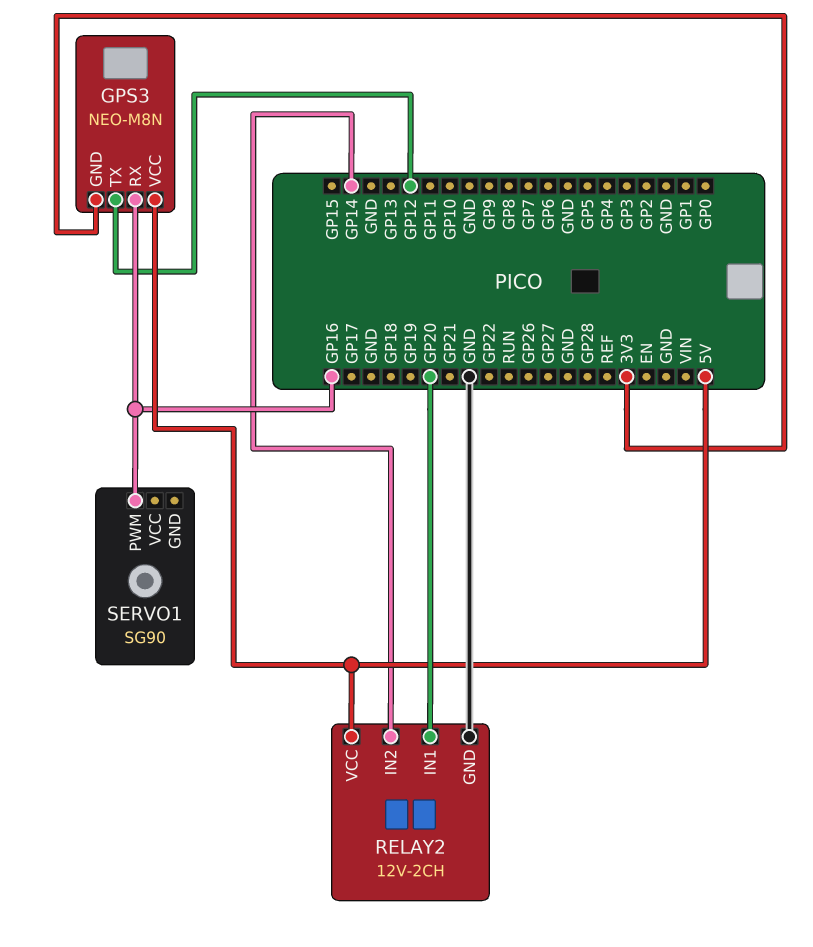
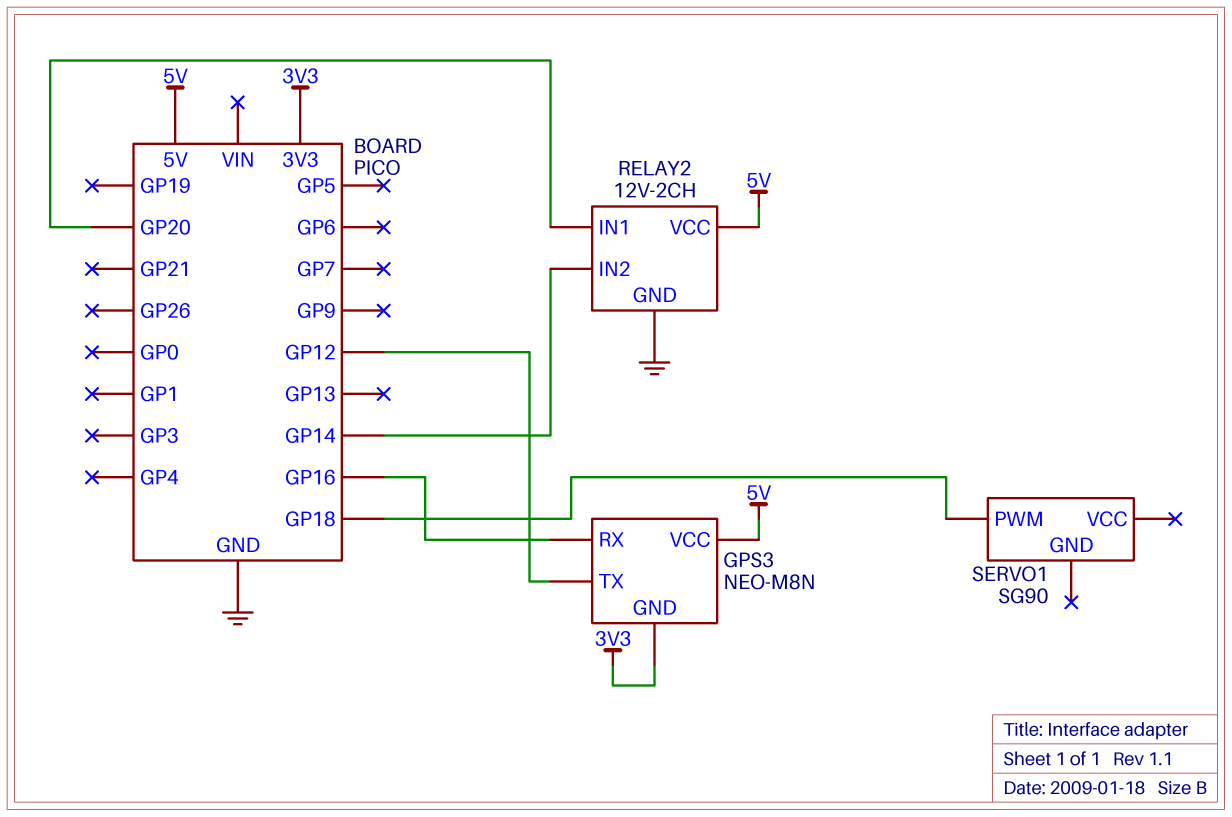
SERVO1 pin PWM: GP16 -> GP18

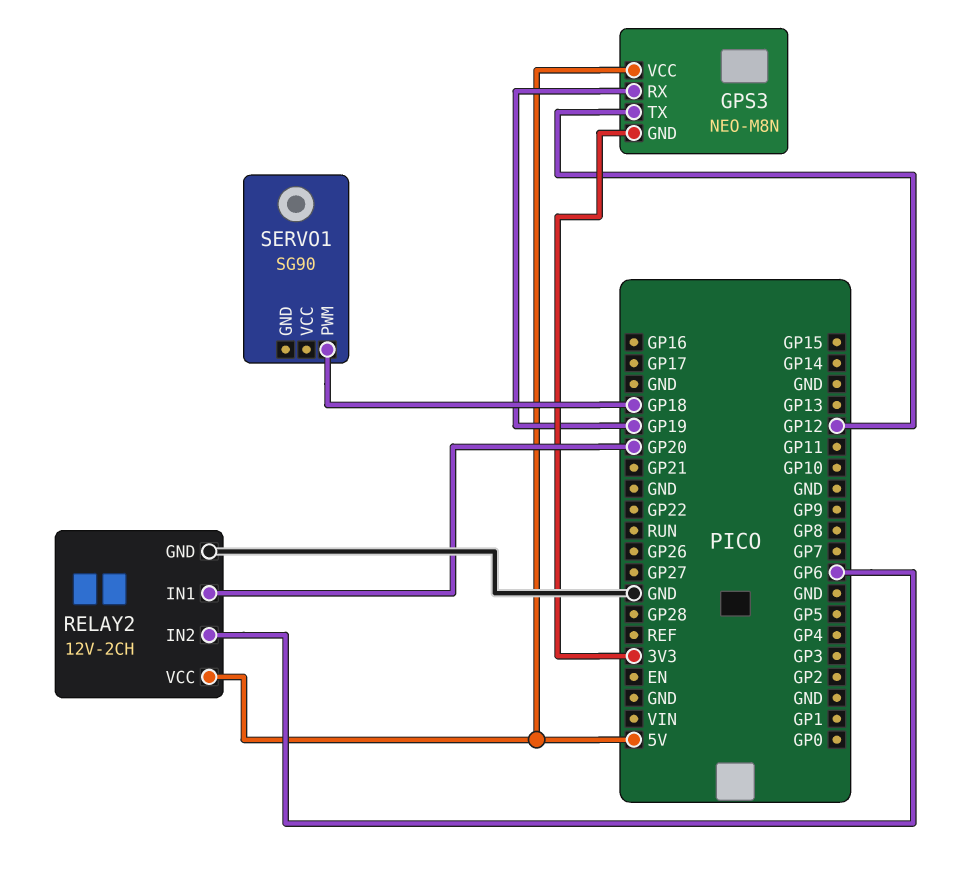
GPS3 pin RX: GP16 -> GP19
RELAY2 pin IN2: GP14 -> GP6

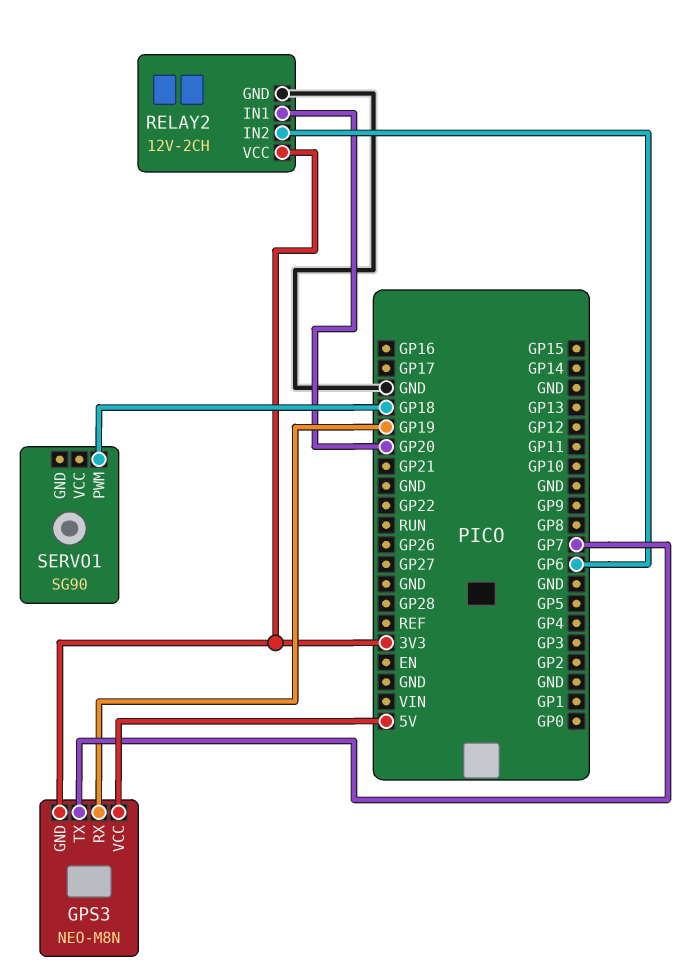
GPS3 pin TX: GP12 -> GP7
RELAY2 pin VCC: 5V -> 3V3

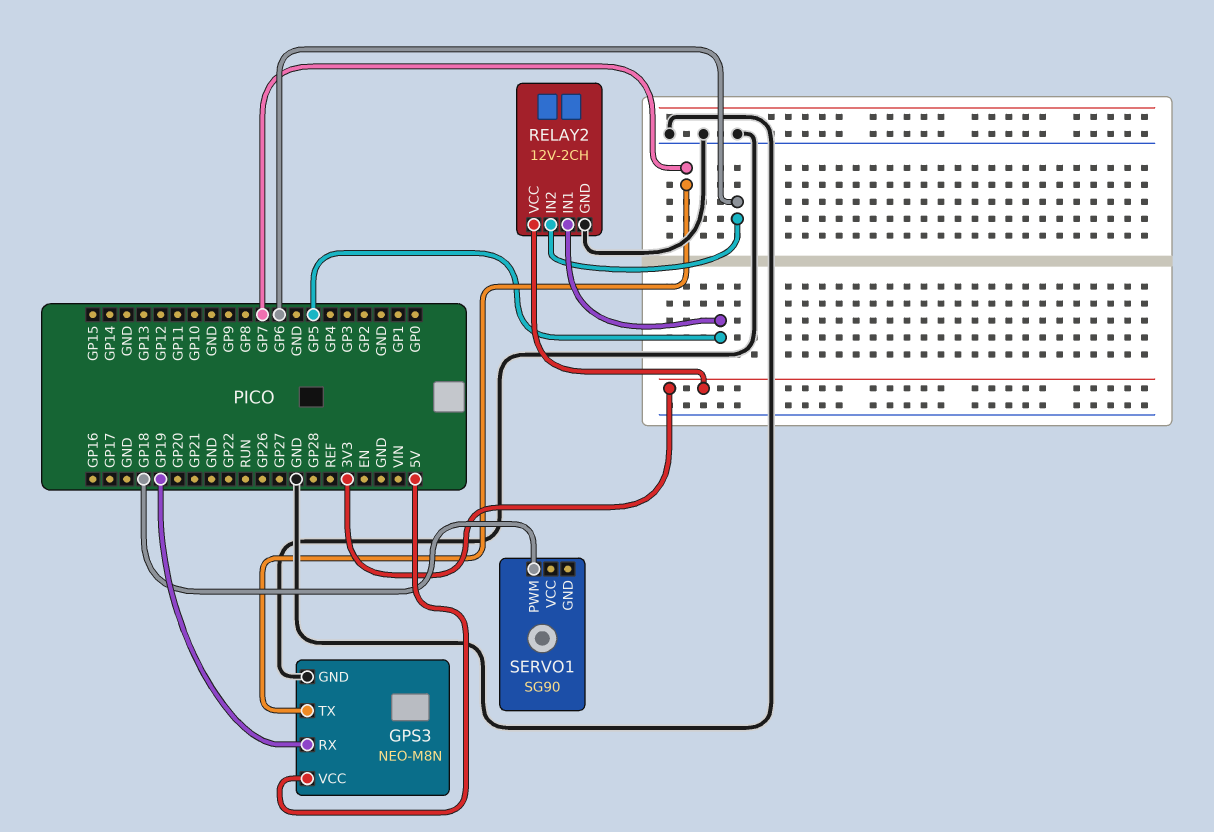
GPS3 pin GND: 3V3 -> GND
RELAY2 pin IN1: GP20 -> GP5

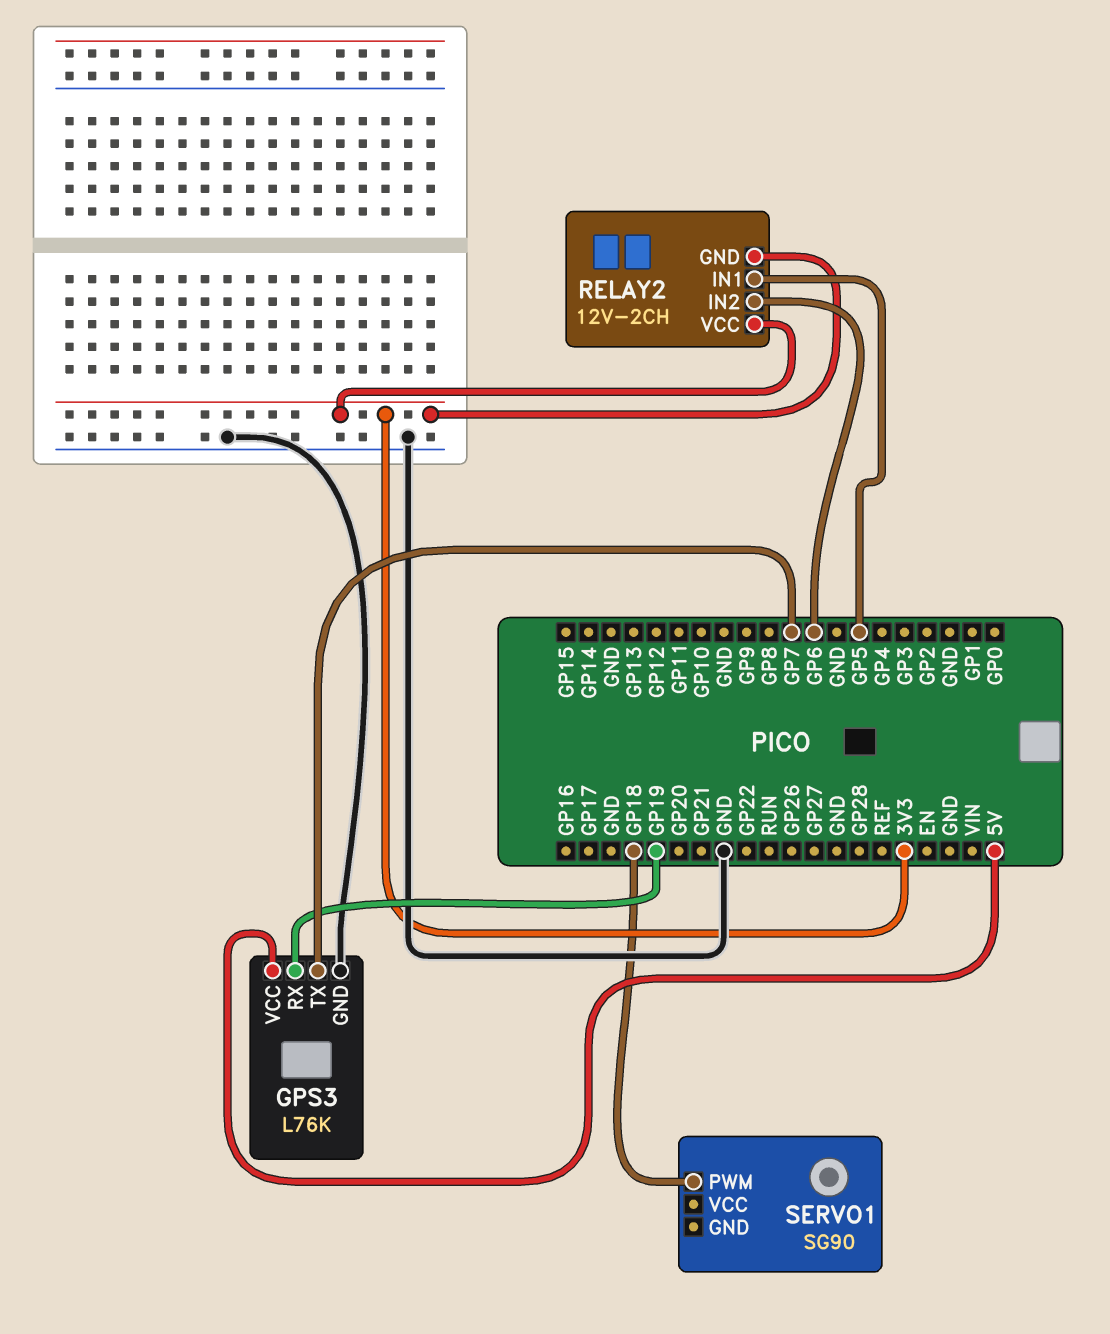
GPS3: NEO-M8N -> L76K
RELAY2 pin GND: GND -> 3V3

